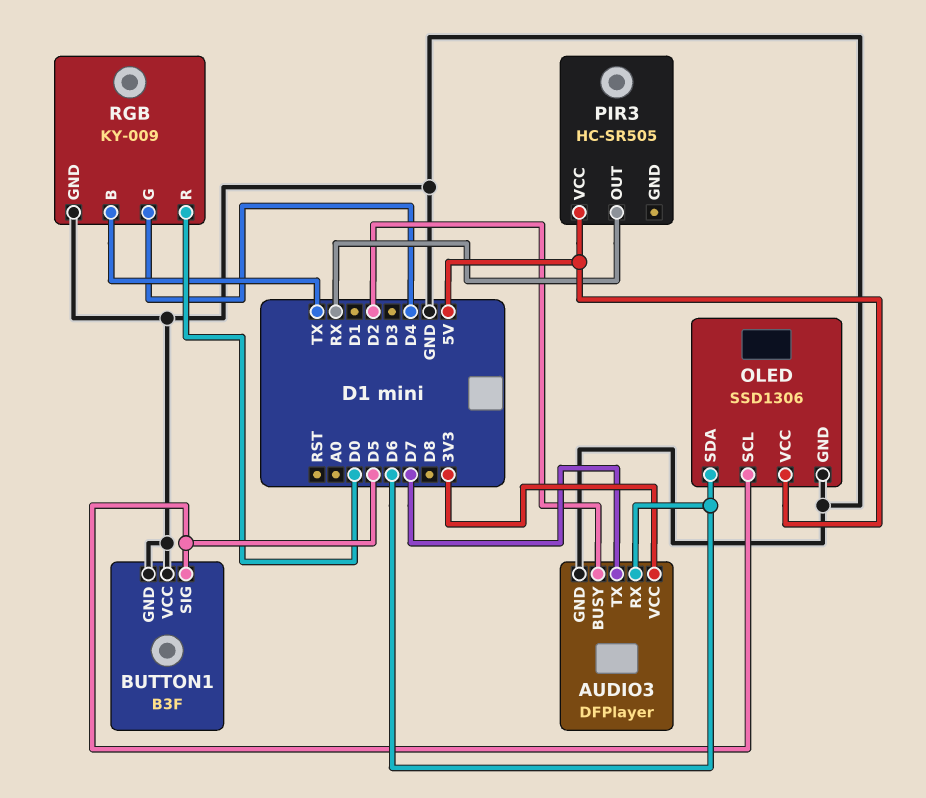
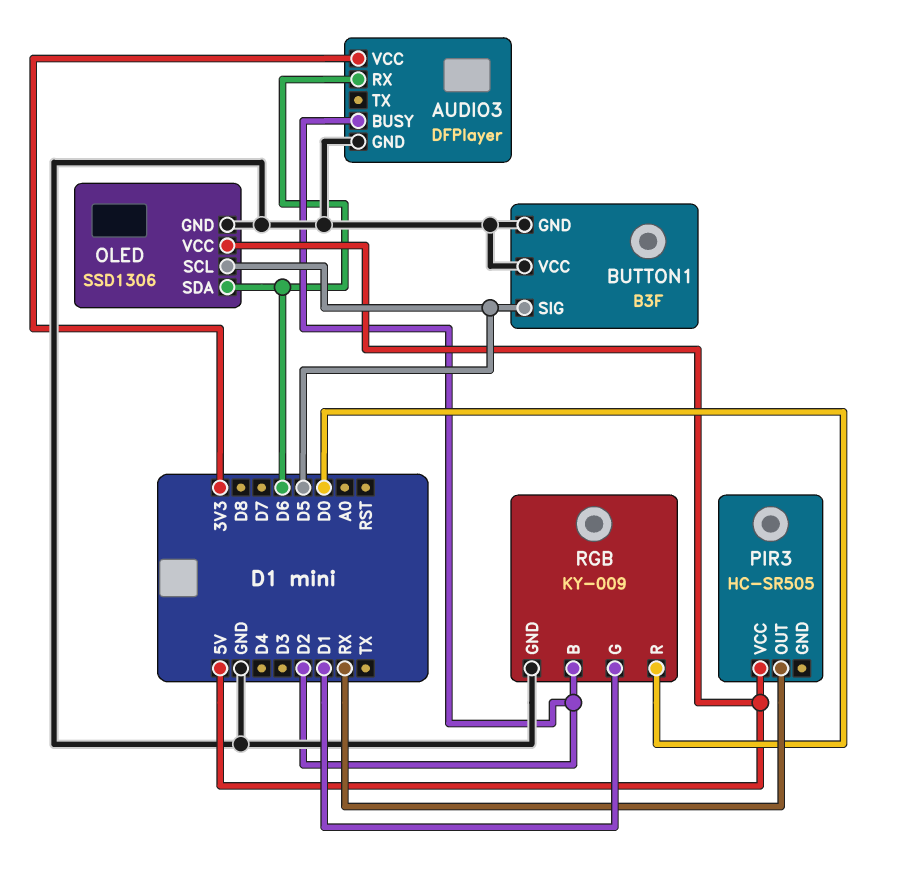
AUDIO3 pin TX: D7 -> none
RGB pin B: TX -> D2
RGB pin G: D4 -> D1

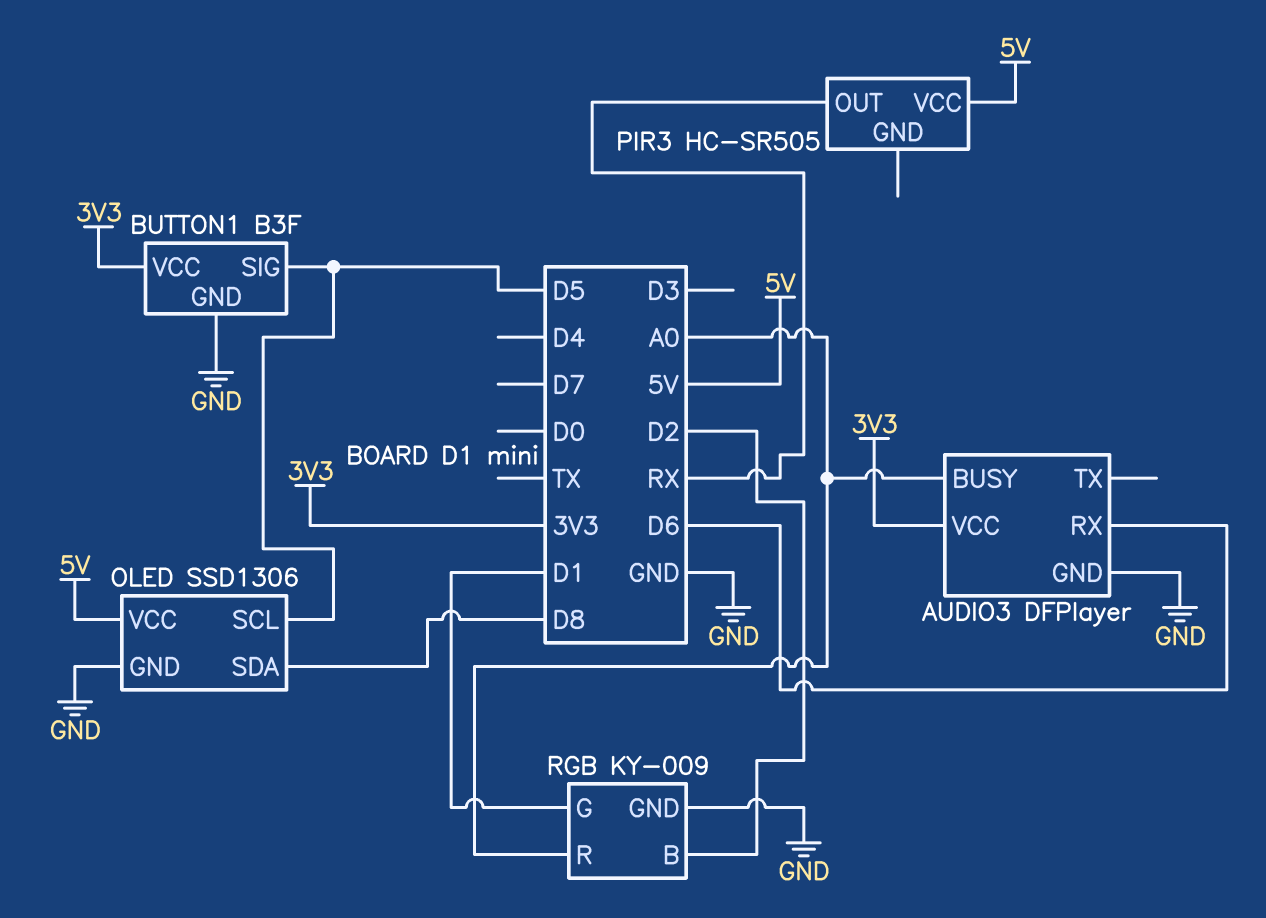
AUDIO3 pin BUSY: D2 -> A0
BUTTON1 pin VCC: GND -> 3V3
OLED pin SDA: D6 -> D8
RGB pin R: D0 -> A0

